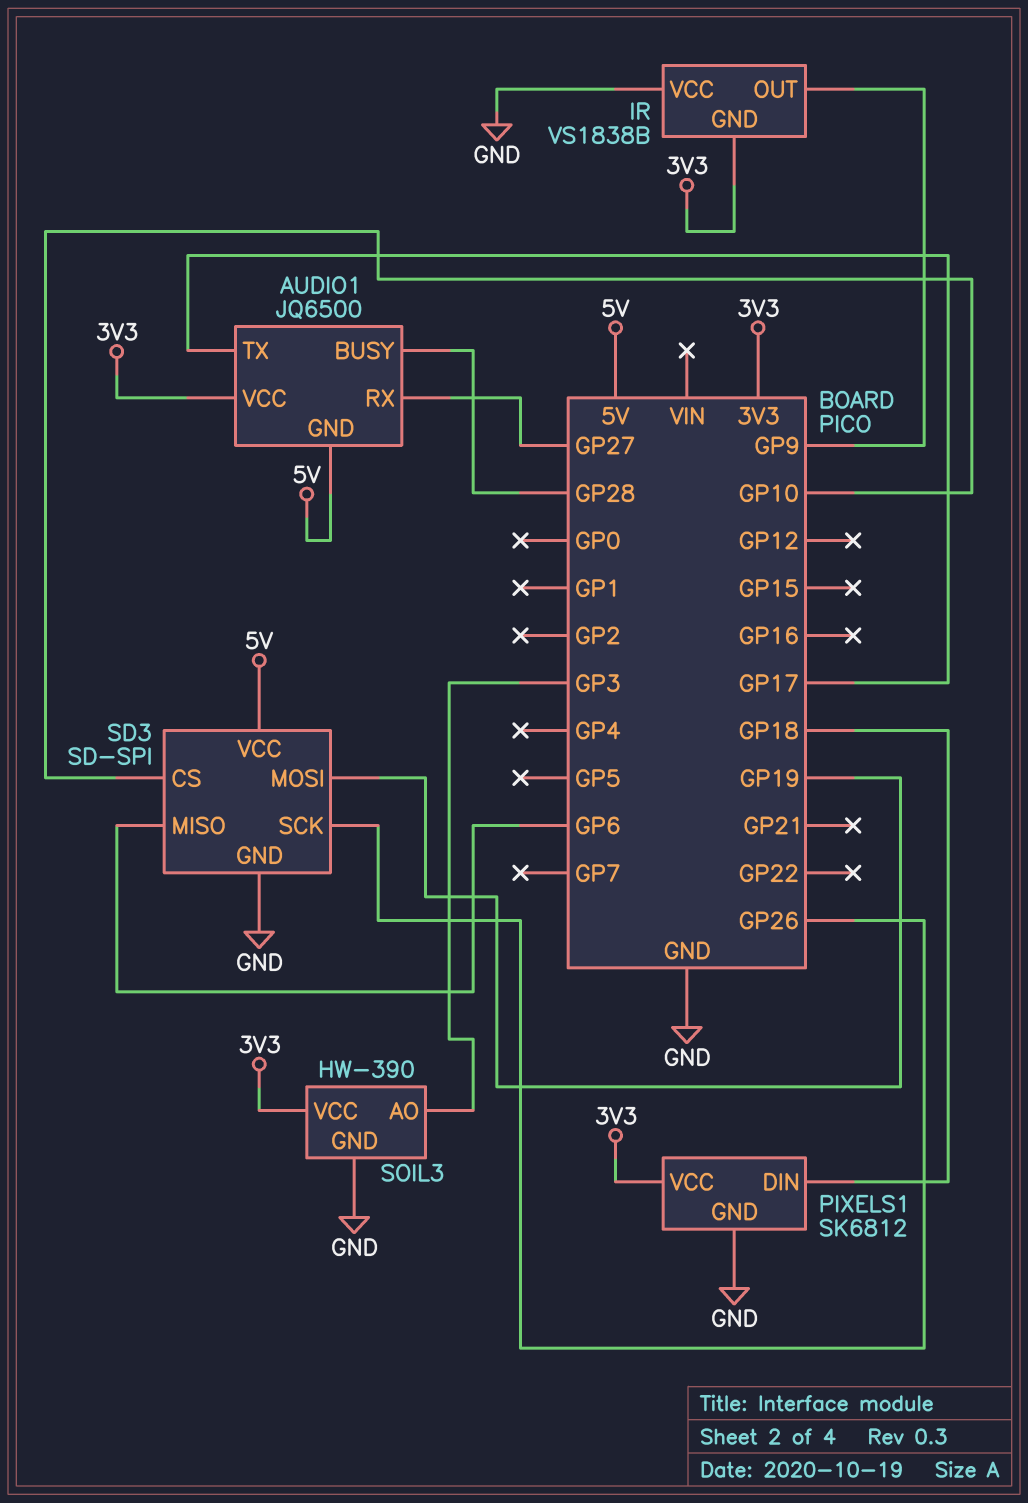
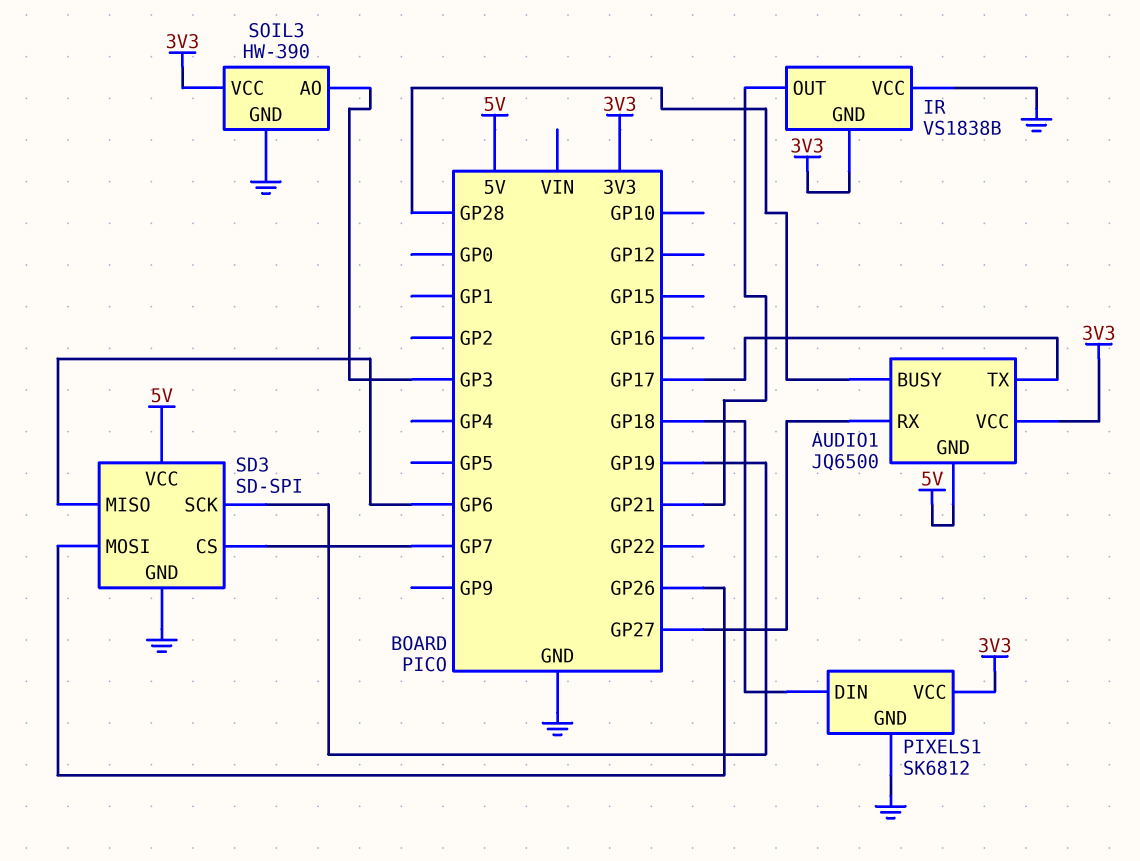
IR pin OUT: GP9 -> GP21
SD3 pin CS: GP10 -> GP7
SD3 pin MOSI: GP19 -> GP26
SD3 pin SCK: GP26 -> GP19

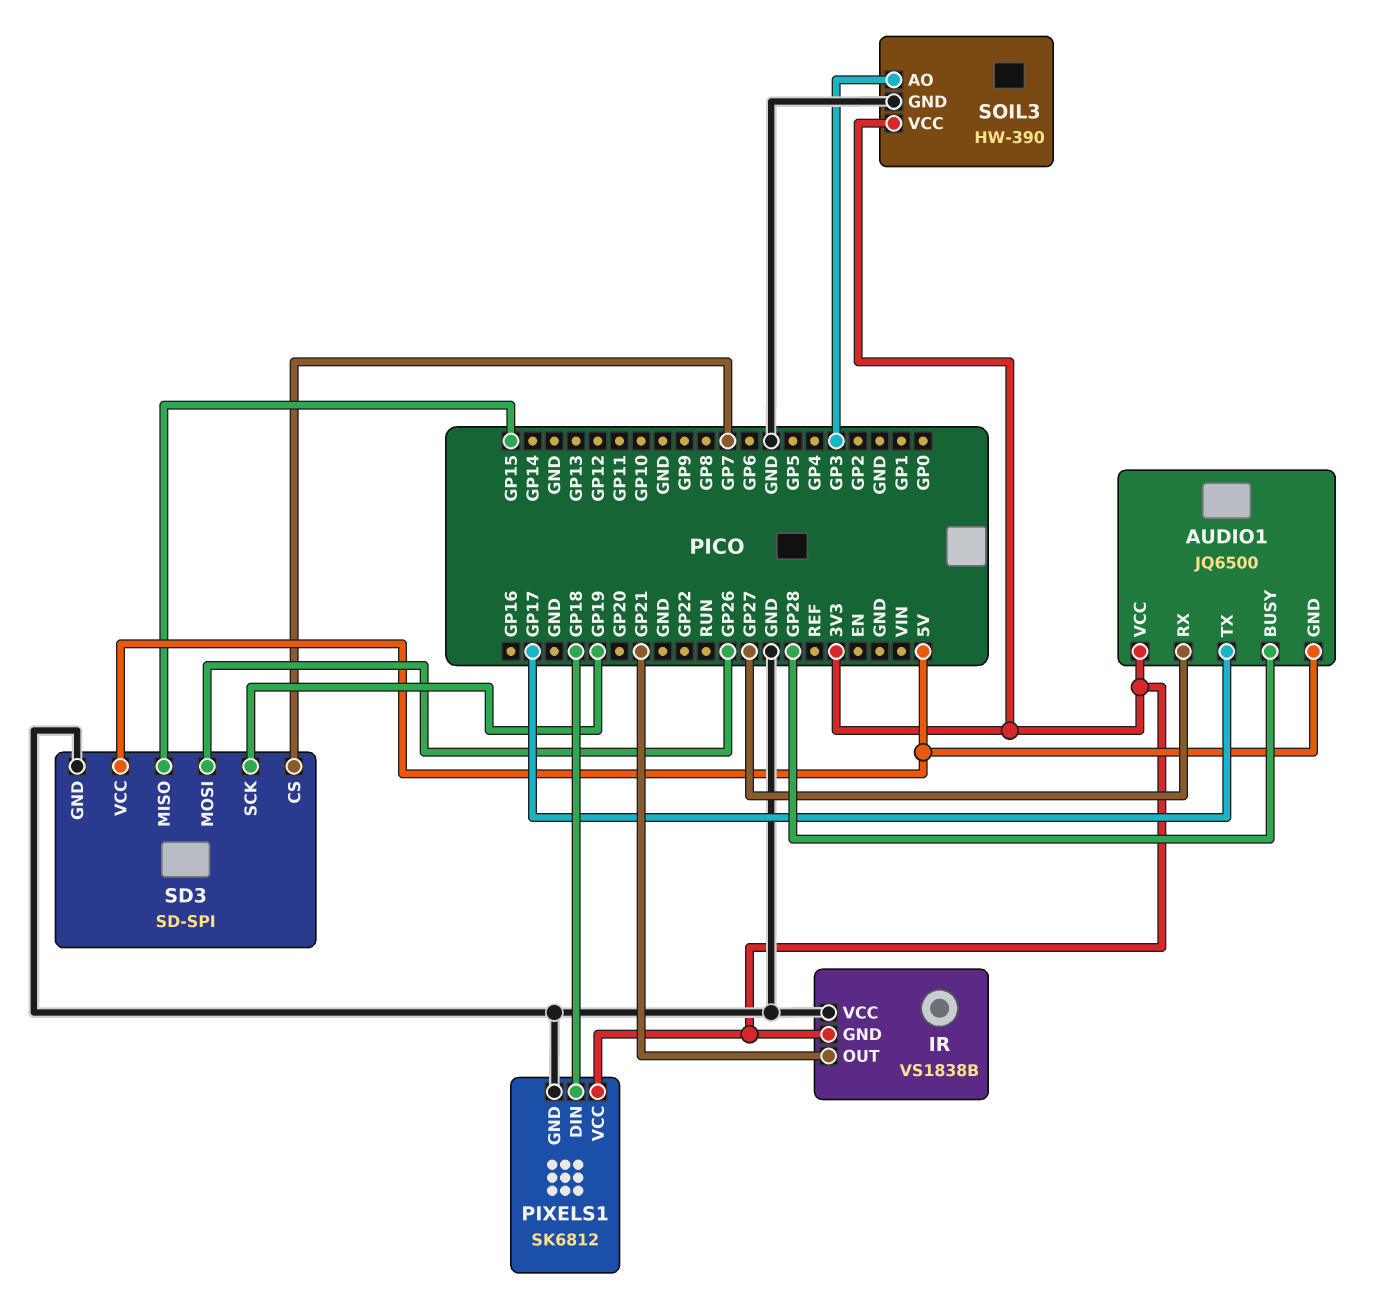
SD3 pin MISO: GP6 -> GP15

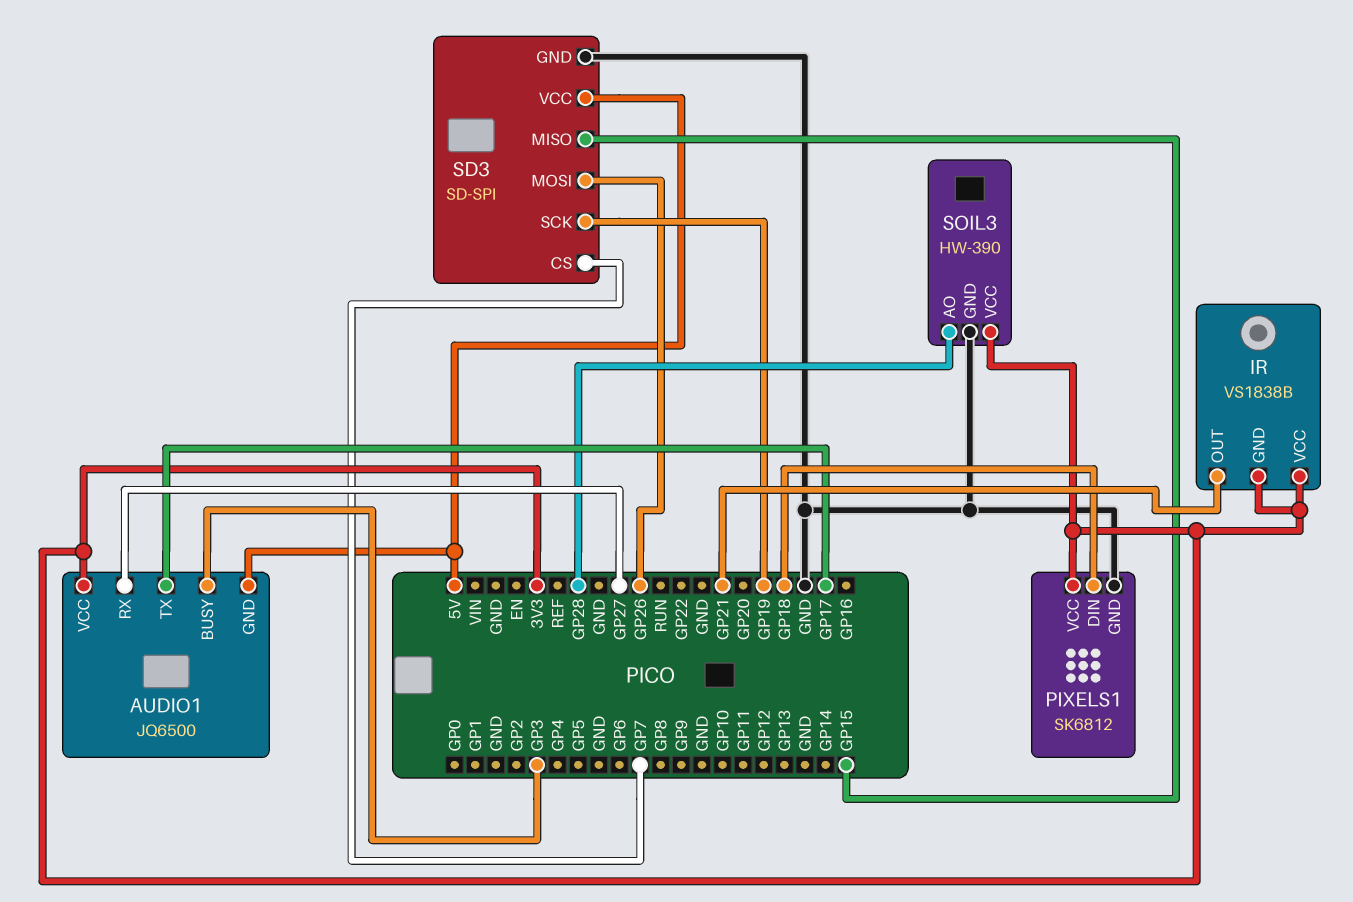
AUDIO1 pin BUSY: GP28 -> GP3
IR pin VCC: GND -> 3V3
SOIL3 pin AO: GP3 -> GP28

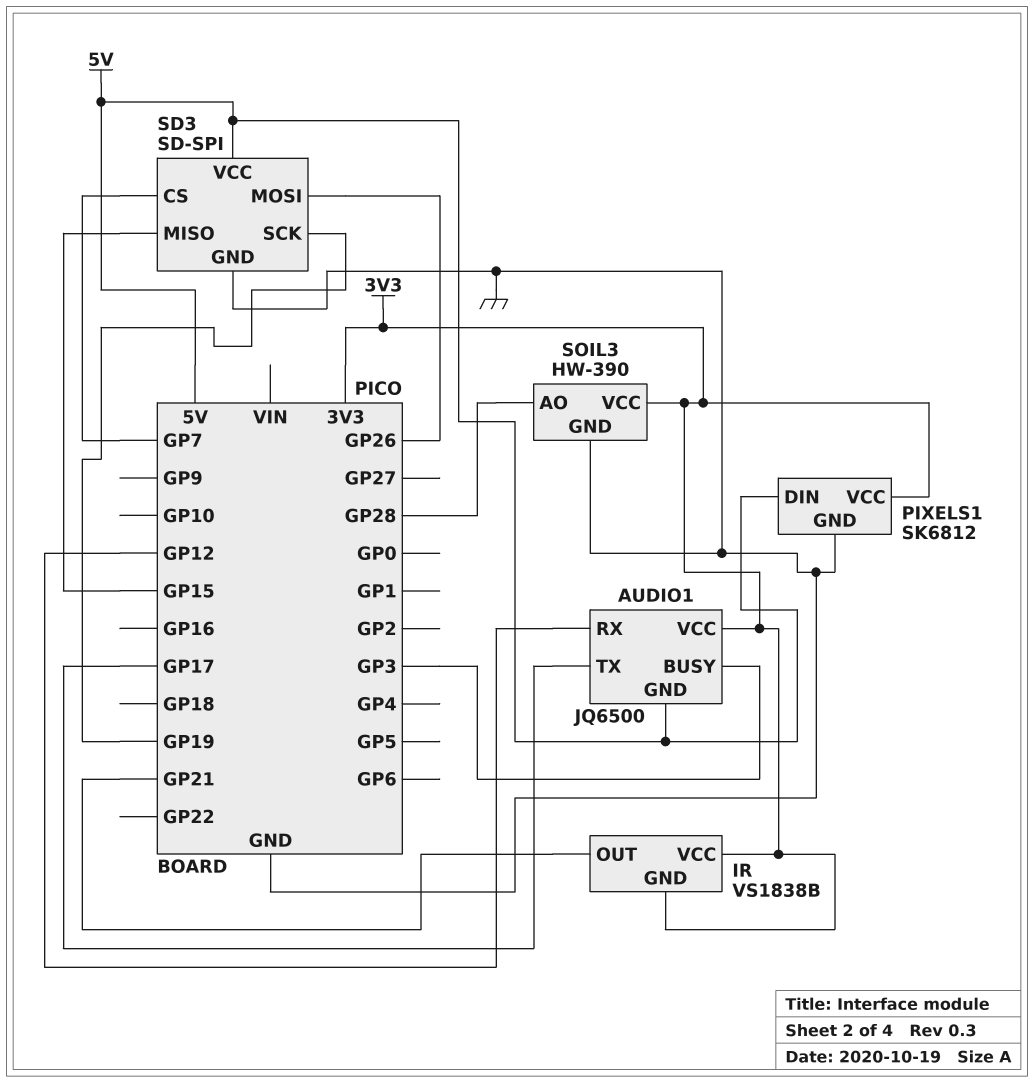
AUDIO1 pin RX: GP27 -> GP12
PIXELS1 pin DIN: GP18 -> 5V

